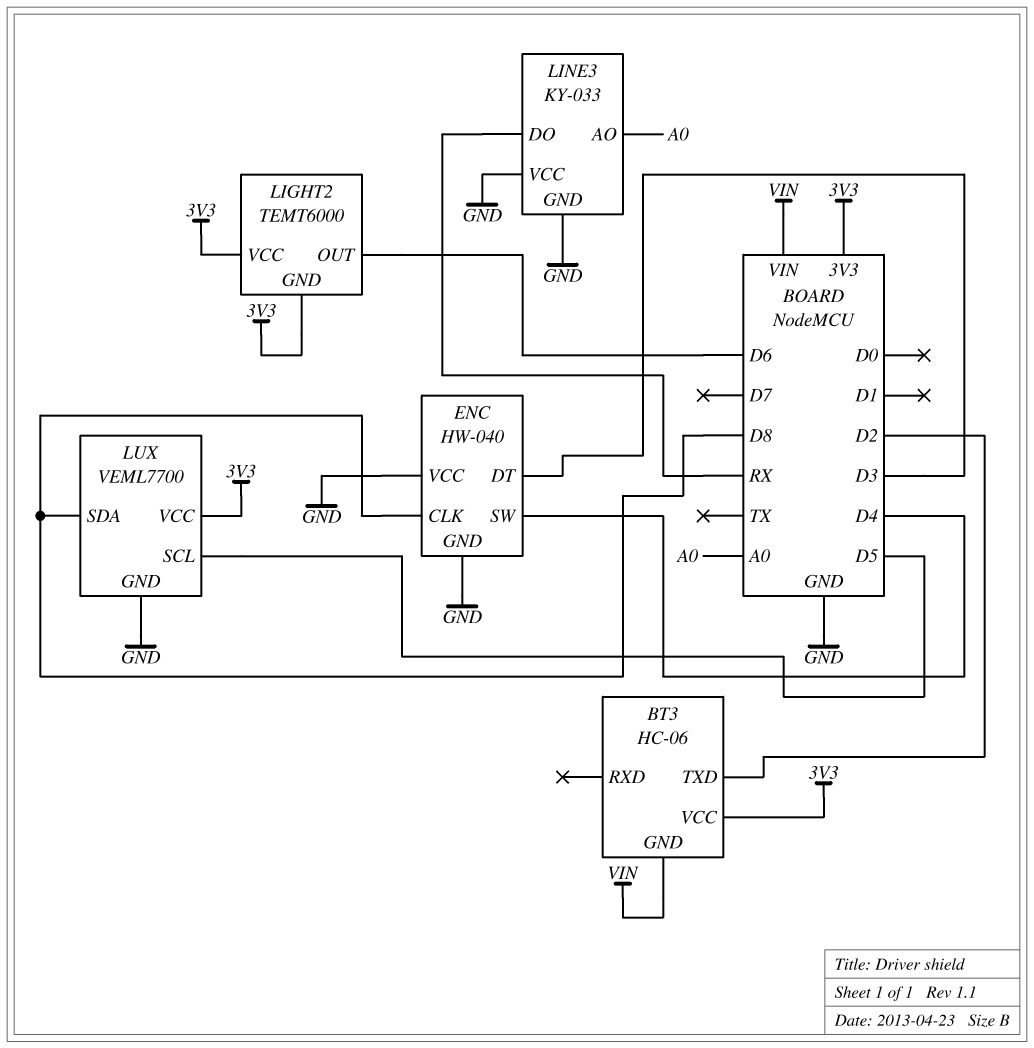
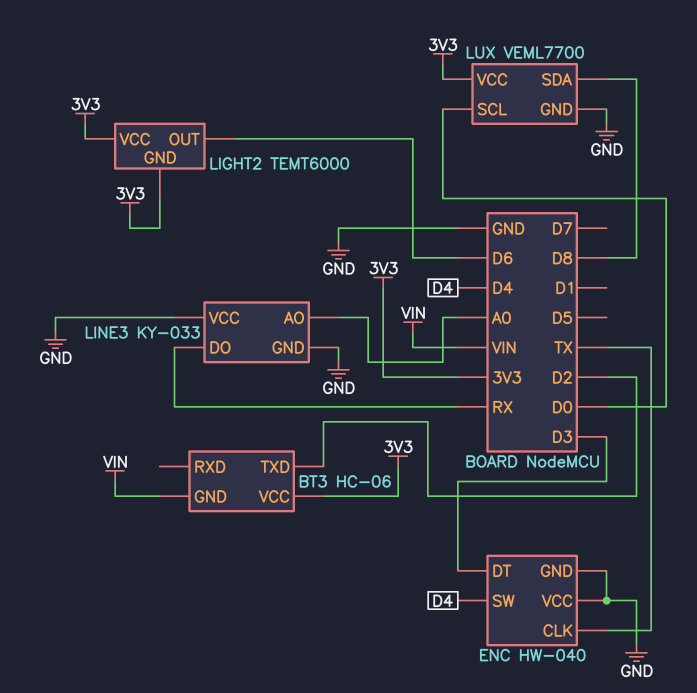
ENC pin CLK: D8 -> TX
LUX pin SCL: D5 -> D0

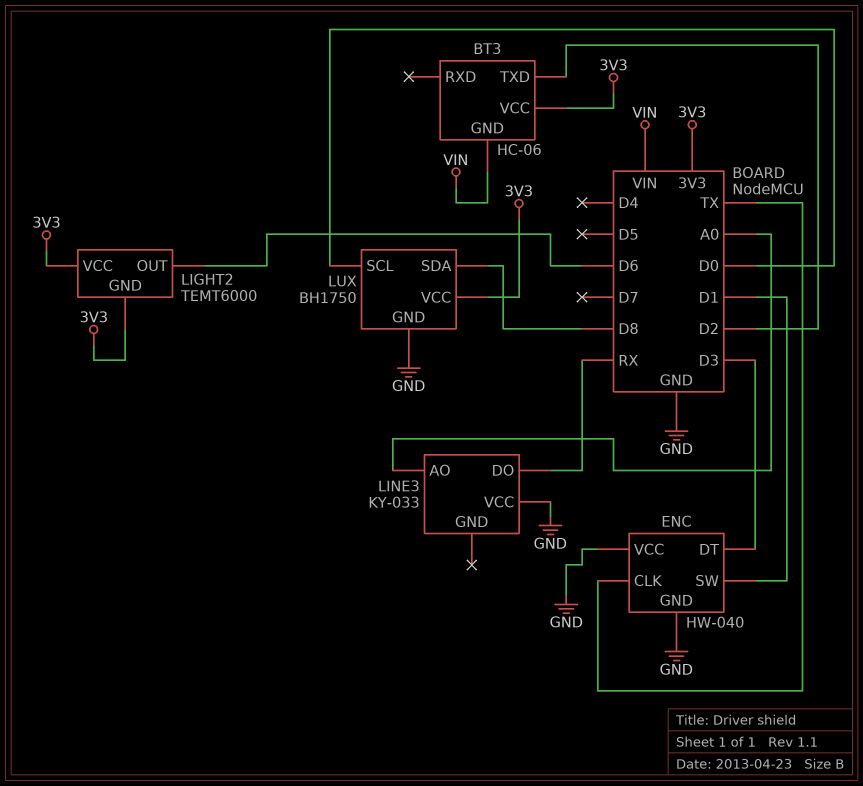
ENC pin SW: D4 -> D1
LINE3 pin GND: GND -> none
LUX: VEML7700 -> BH1750

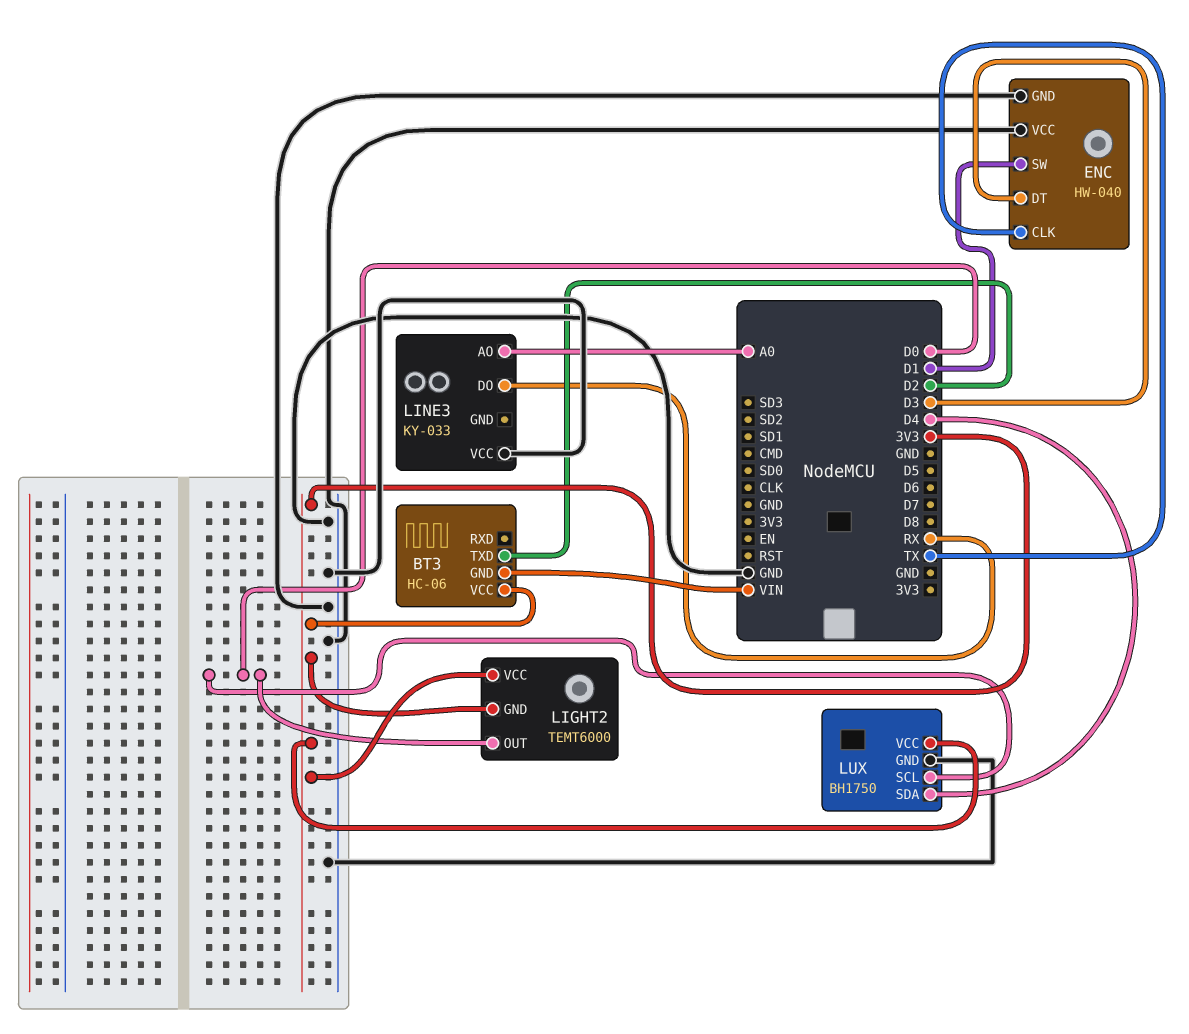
LIGHT2 pin OUT: D6 -> D0
LUX pin SDA: D8 -> D4

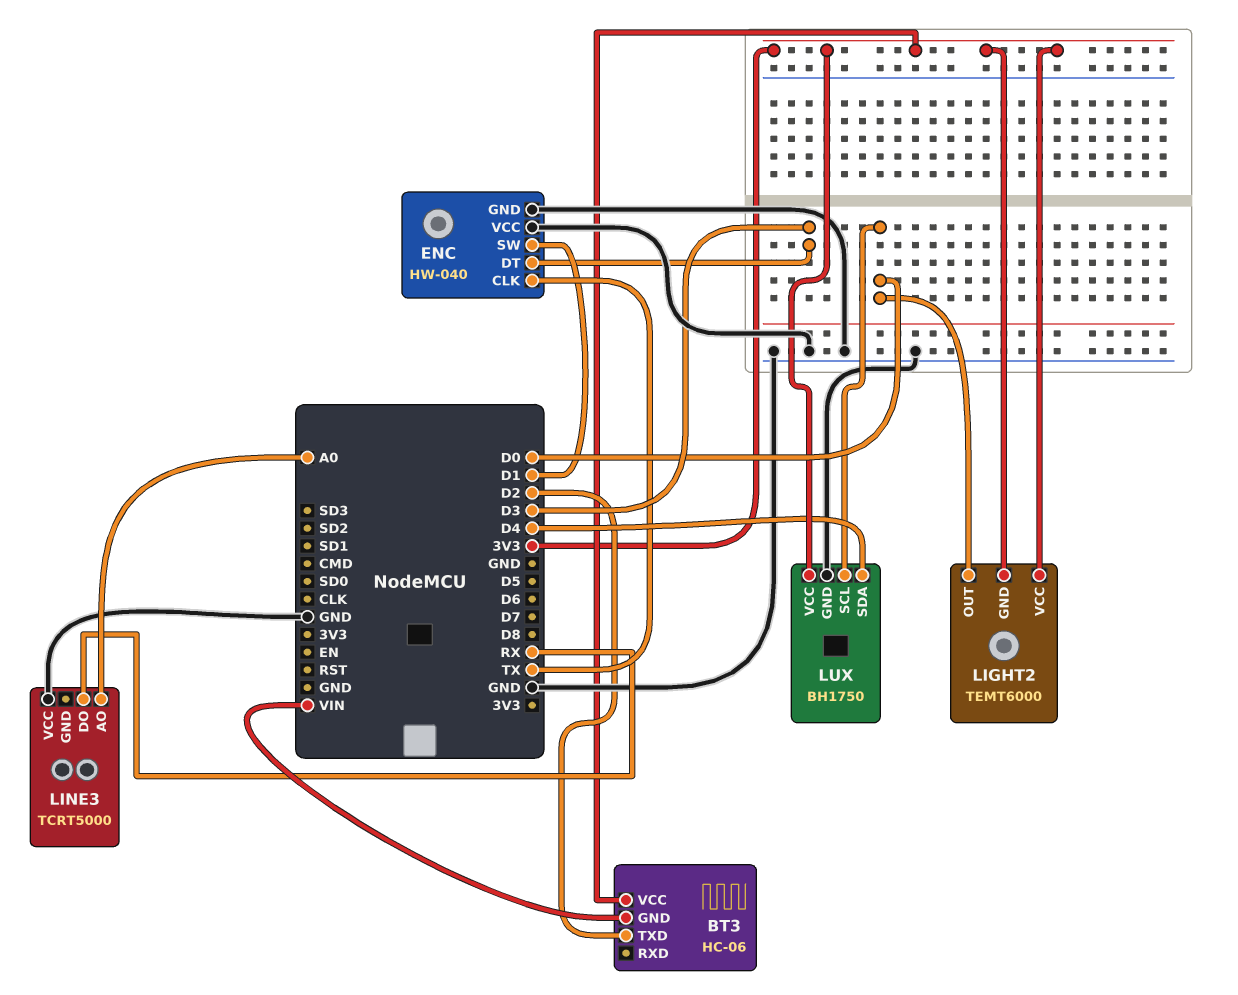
LINE3: KY-033 -> TCRT5000

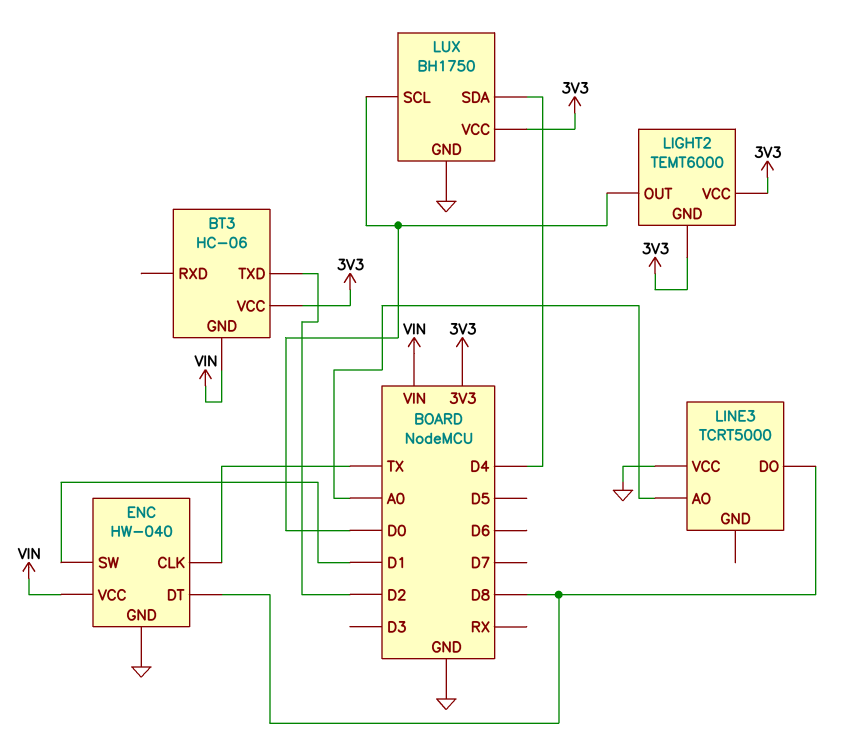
ENC pin DT: D3 -> D8
ENC pin VCC: GND -> VIN
LINE3 pin DO: RX -> D8

